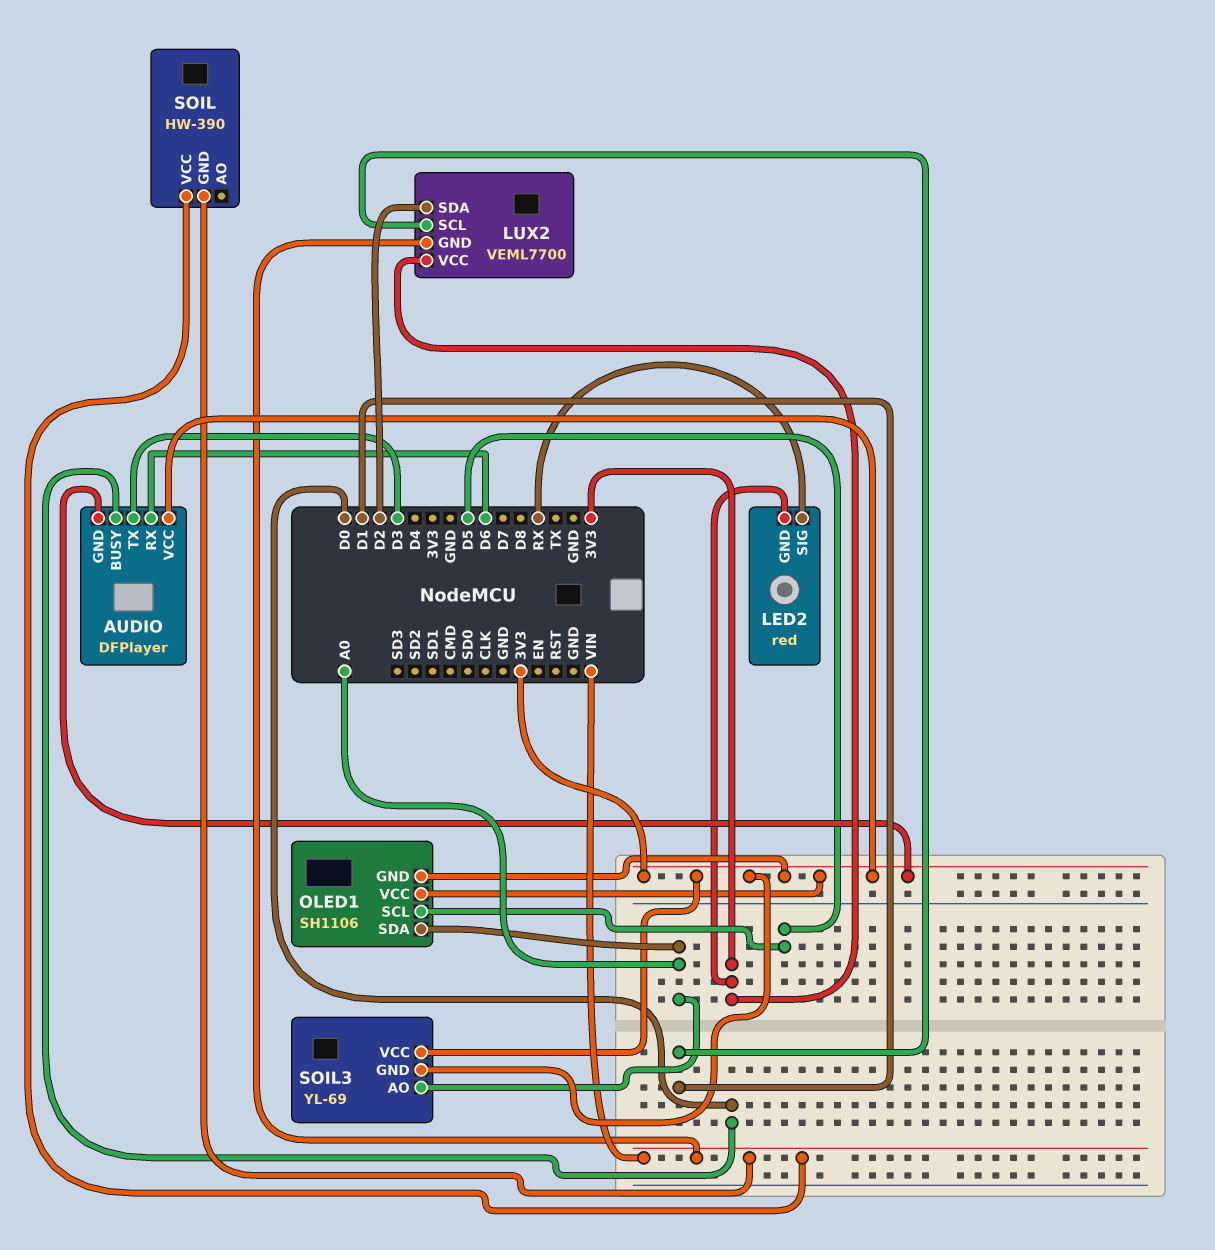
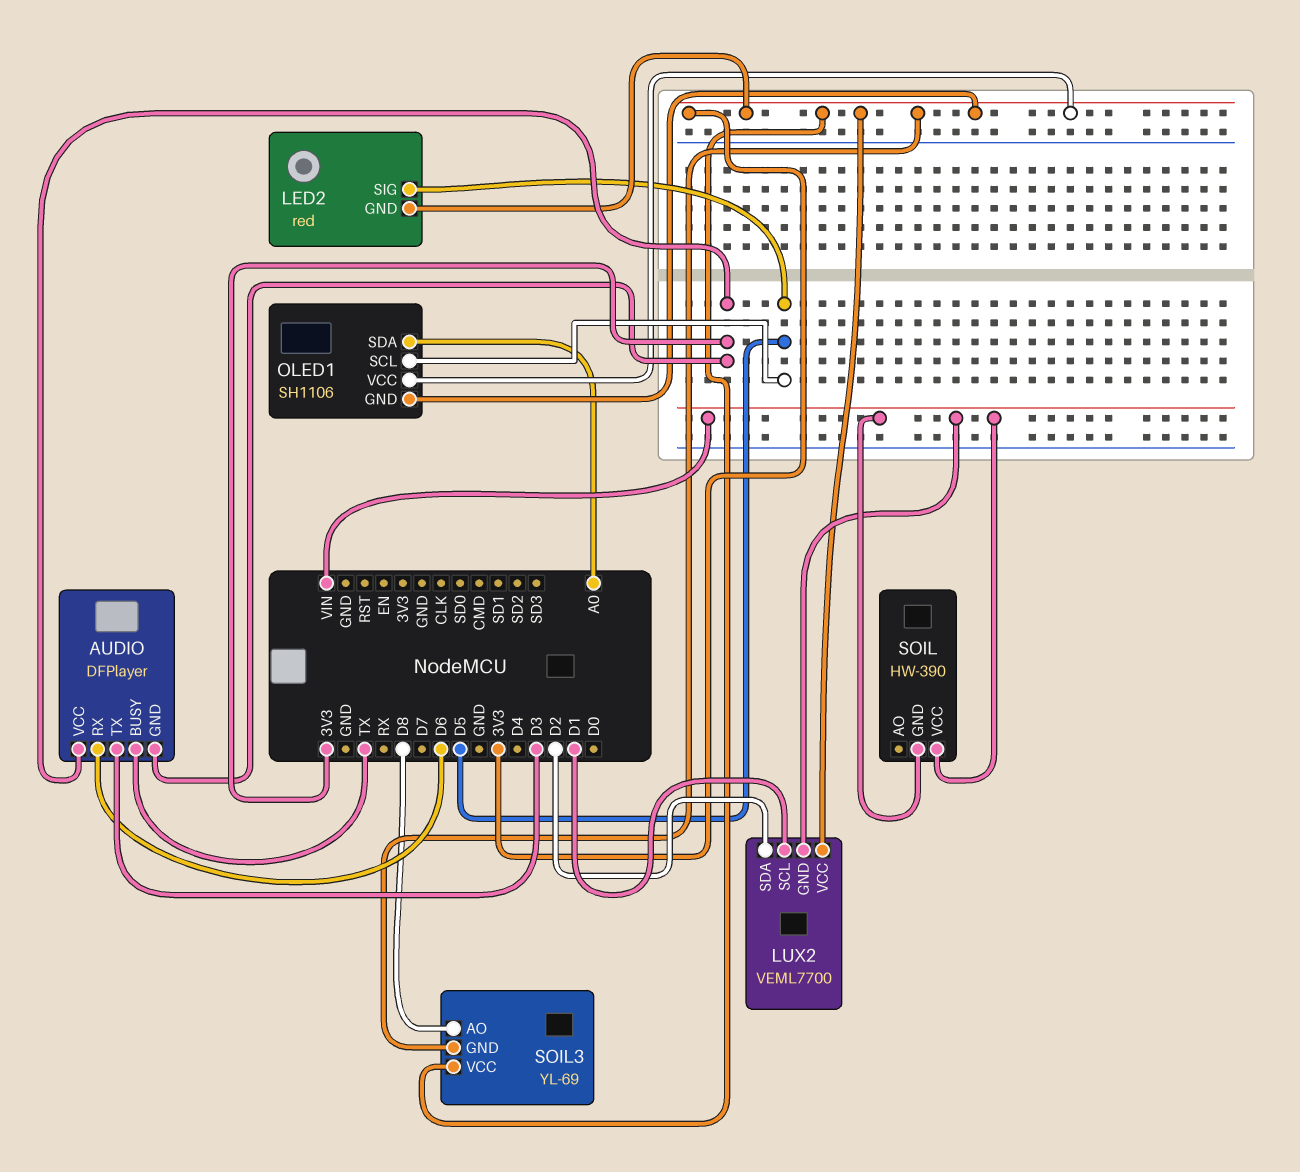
AUDIO pin BUSY: D0 -> TX
LED2 pin SIG: RX -> D5
SOIL3 pin AO: A0 -> D8

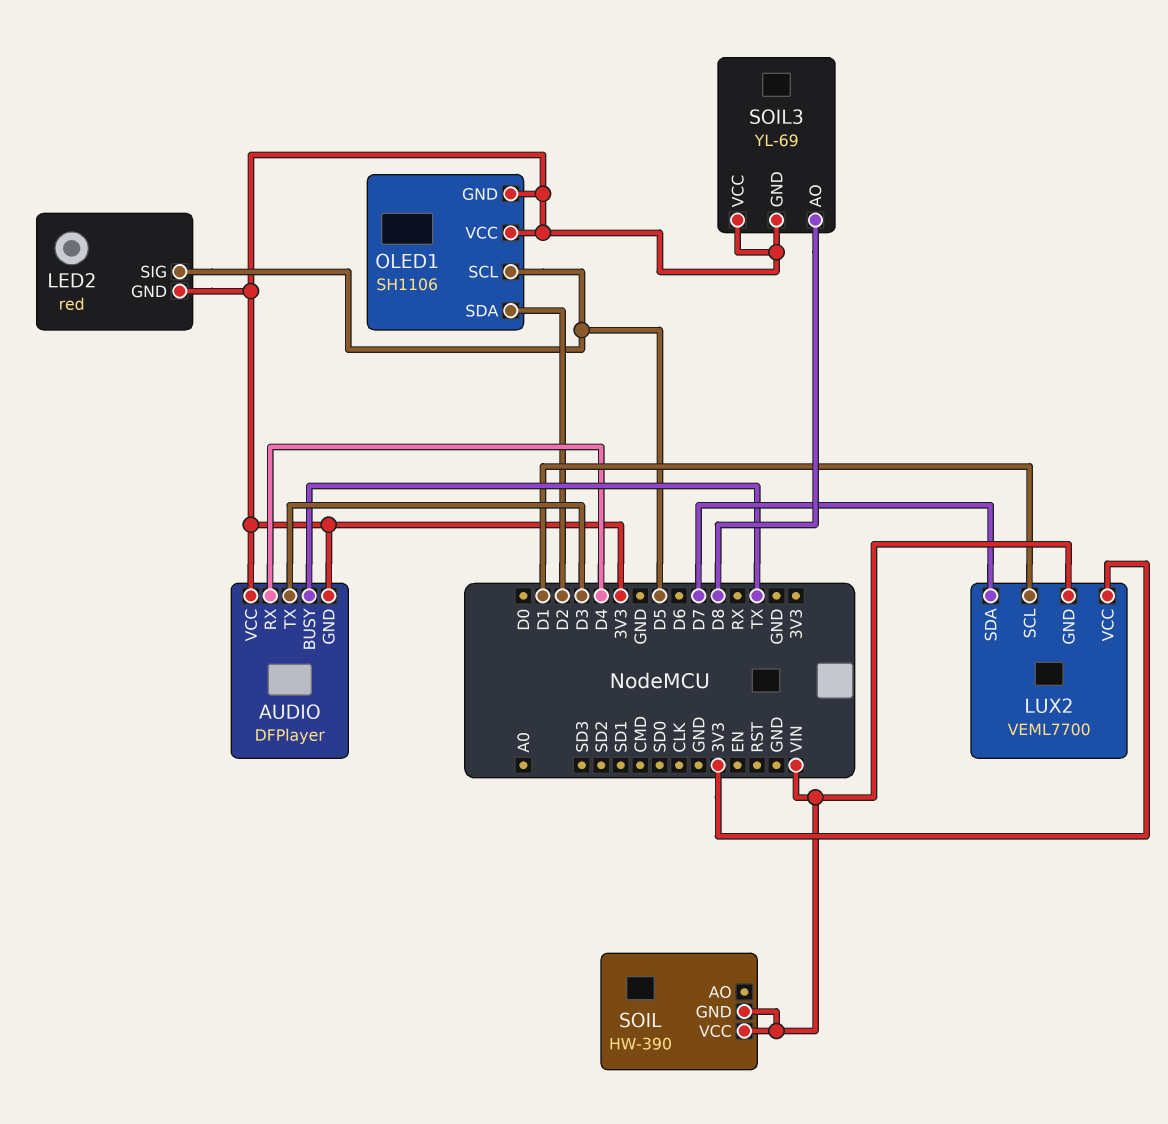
AUDIO pin RX: D6 -> D4
LUX2 pin SDA: D2 -> D7
OLED1 pin SDA: A0 -> D2

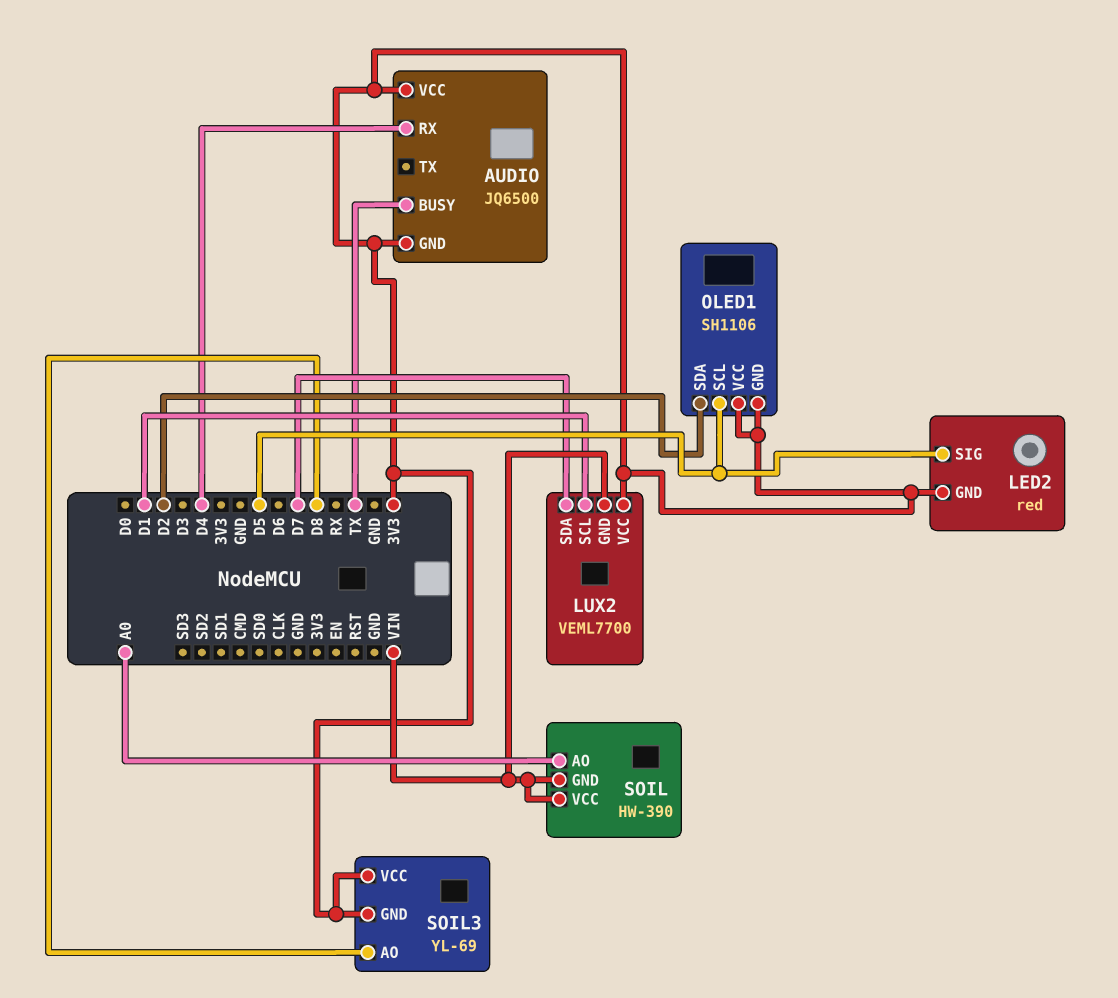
AUDIO: DFPlayer -> JQ6500
AUDIO pin TX: D3 -> none
SOIL pin AO: none -> A0

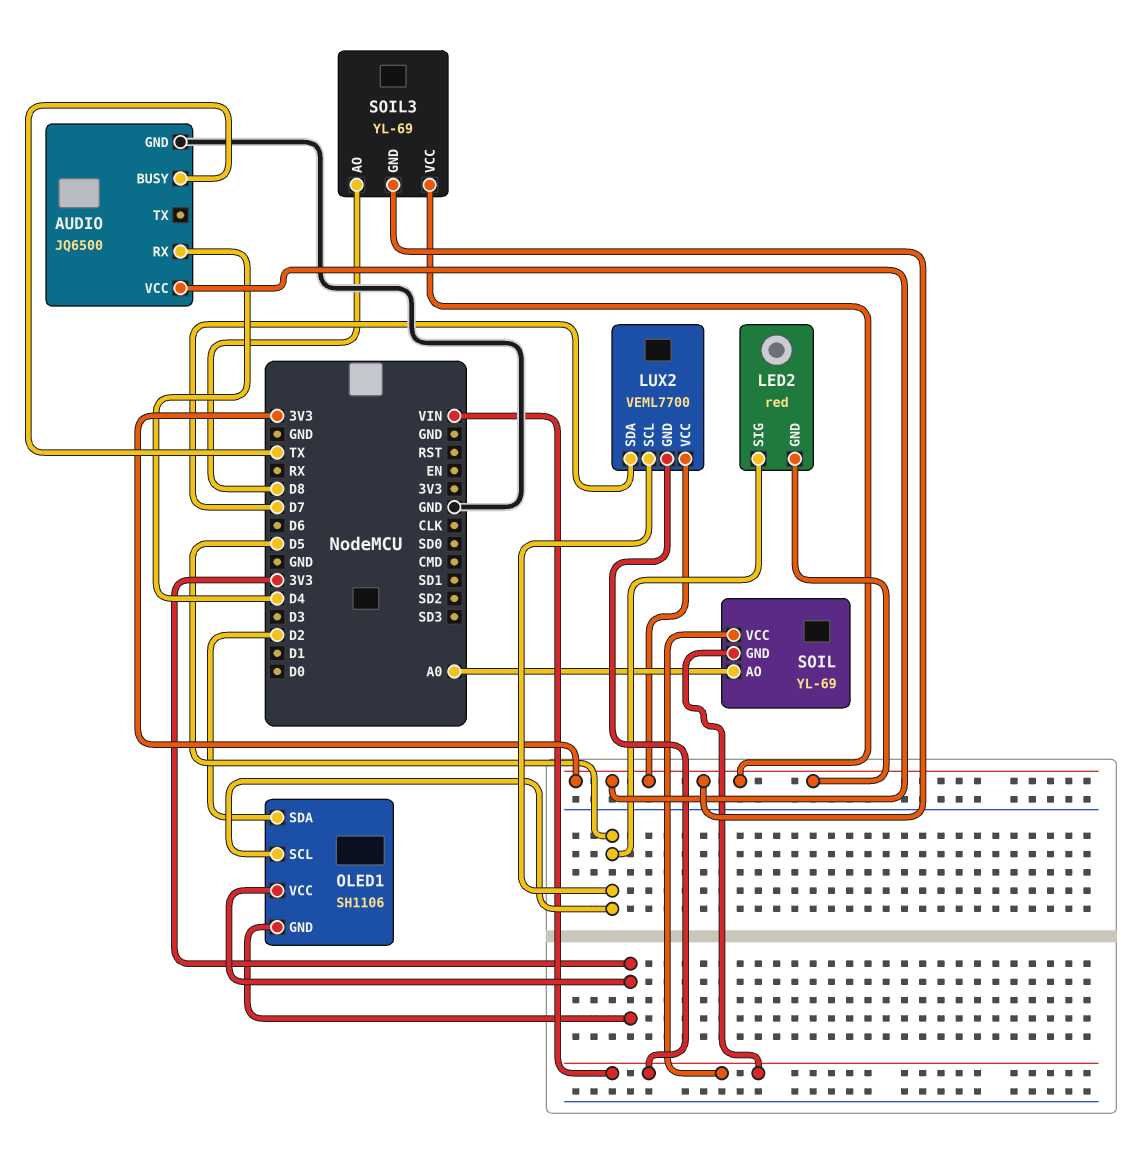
AUDIO pin GND: 3V3 -> GND
LUX2 pin SCL: D1 -> D5
SOIL: HW-390 -> YL-69

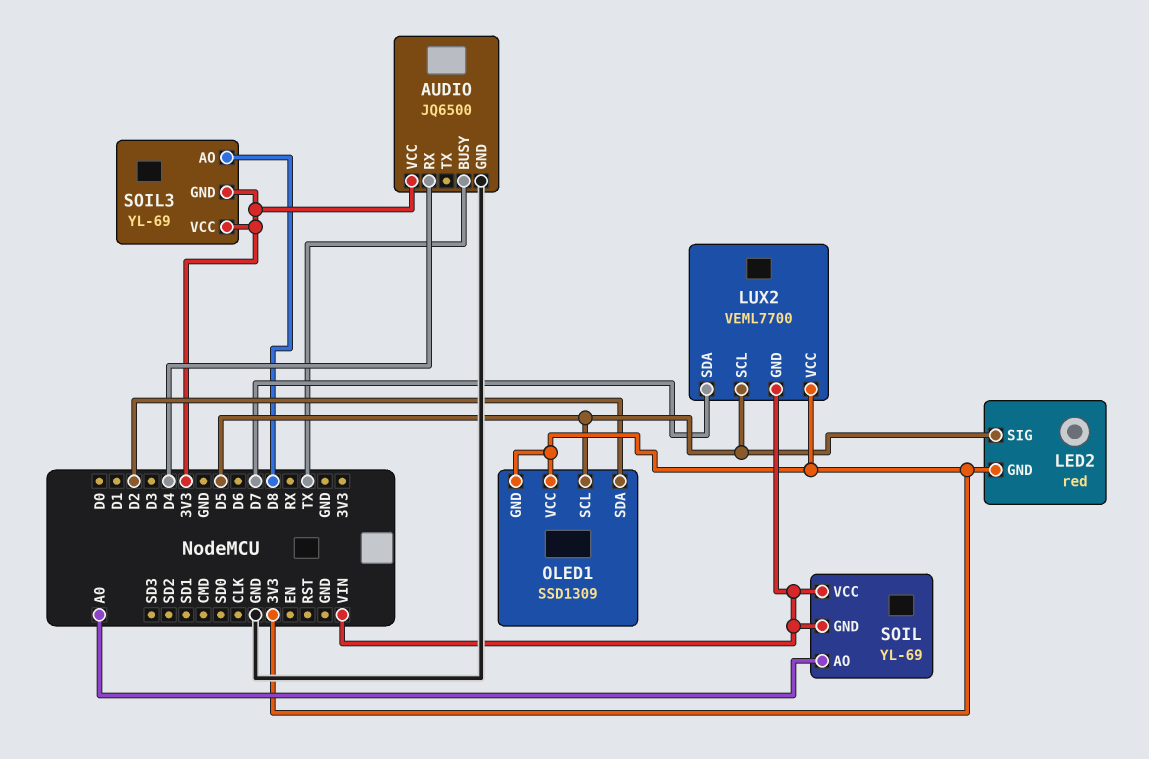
OLED1: SH1106 -> SSD1309

